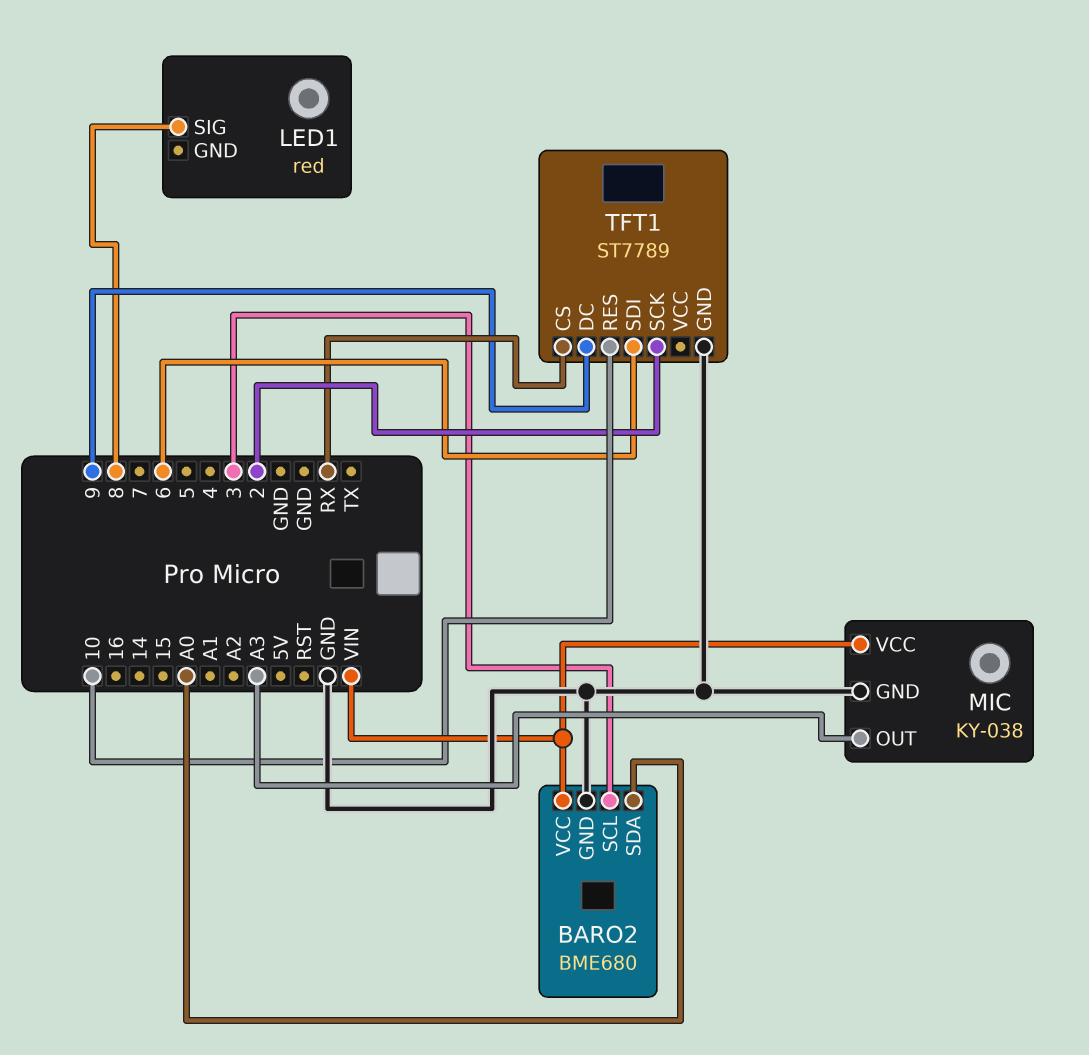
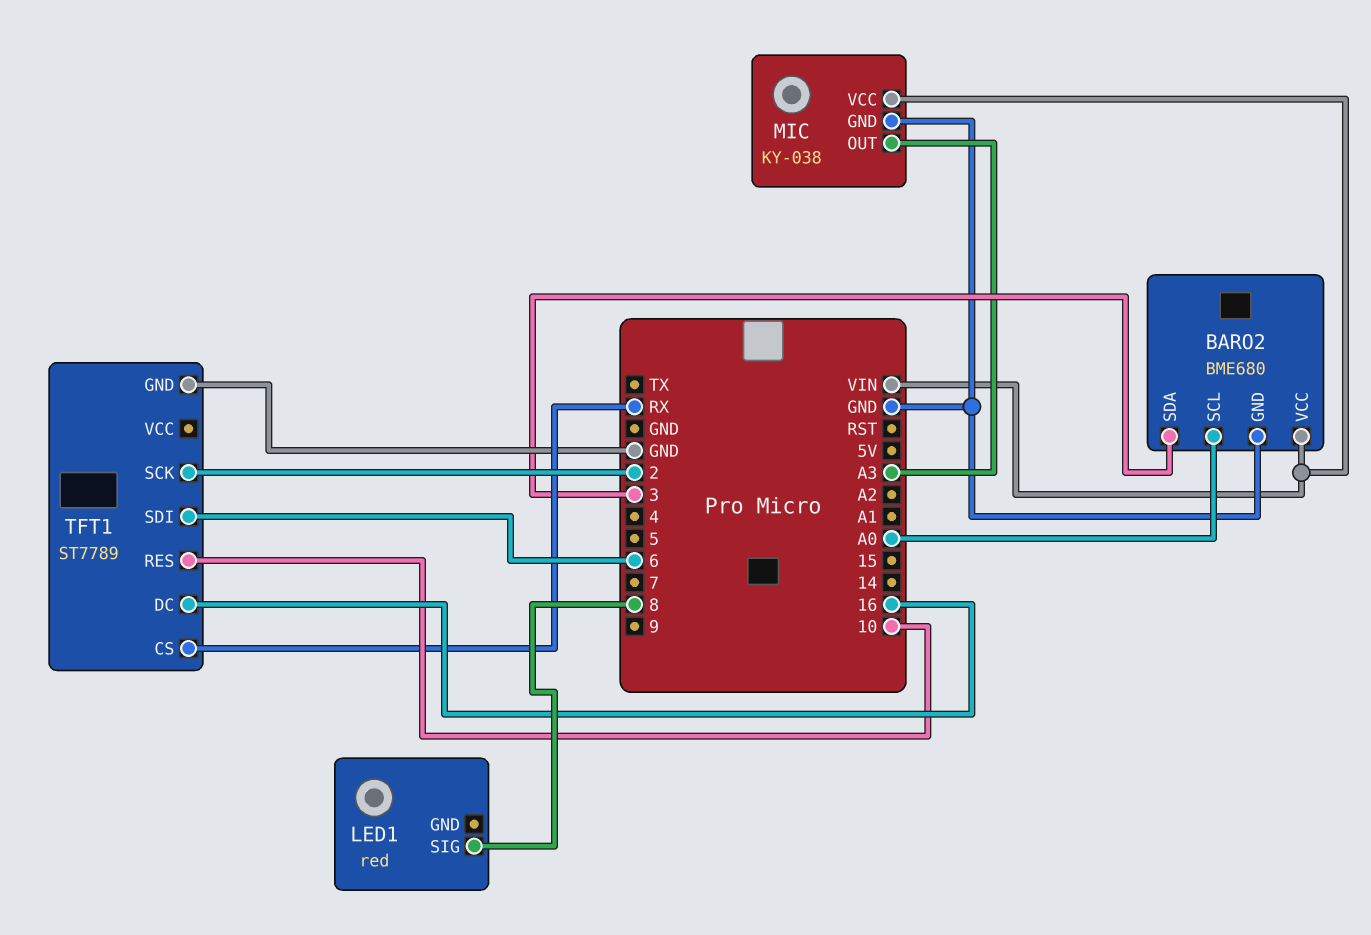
BARO2 pin SCL: 3 -> A0
BARO2 pin SDA: A0 -> 3
TFT1 pin DC: 9 -> 16

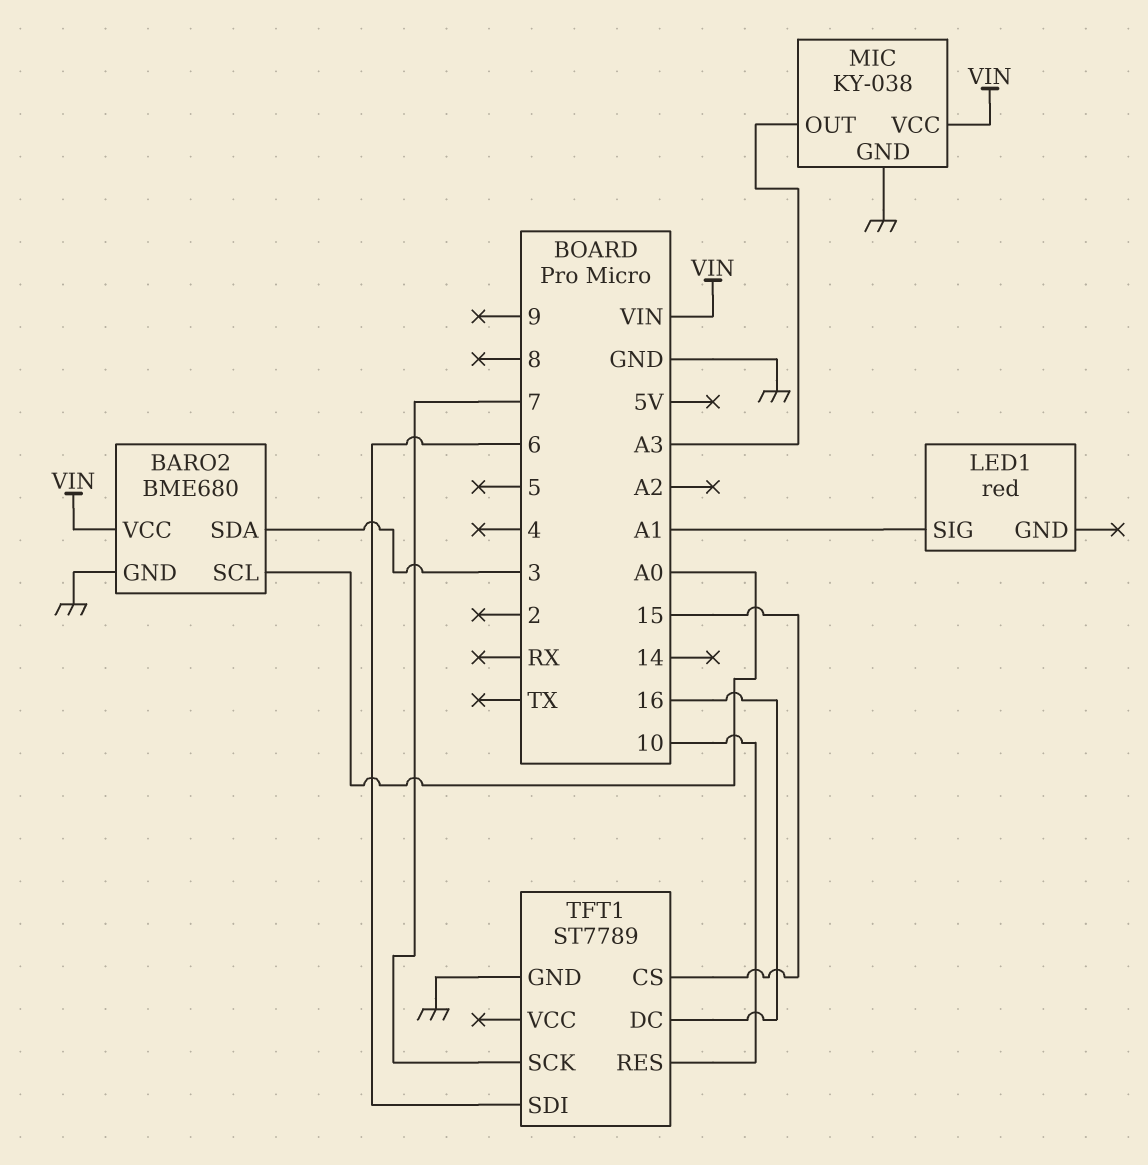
LED1 pin SIG: 8 -> A1
TFT1 pin CS: RX -> 15
TFT1 pin SCK: 2 -> 7

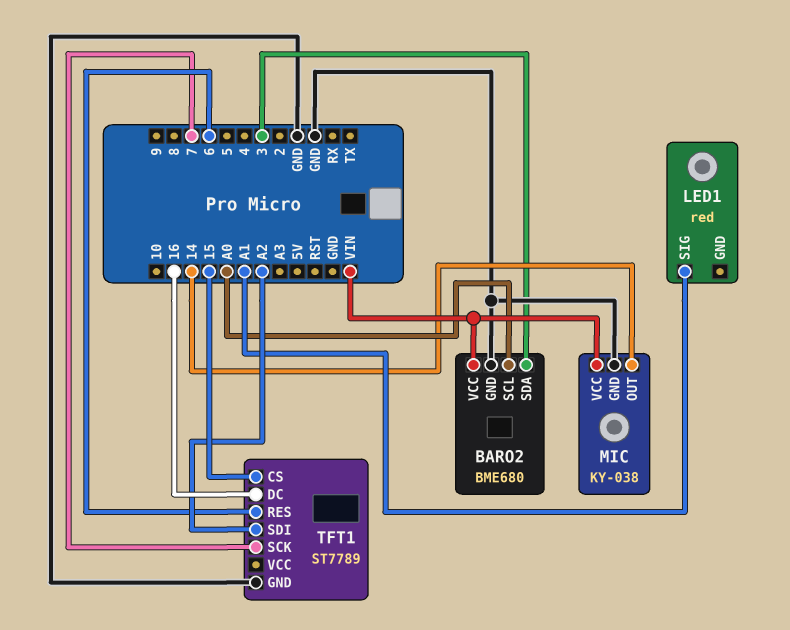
MIC pin OUT: A3 -> 14
TFT1 pin RES: 10 -> 6
TFT1 pin SDI: 6 -> A2

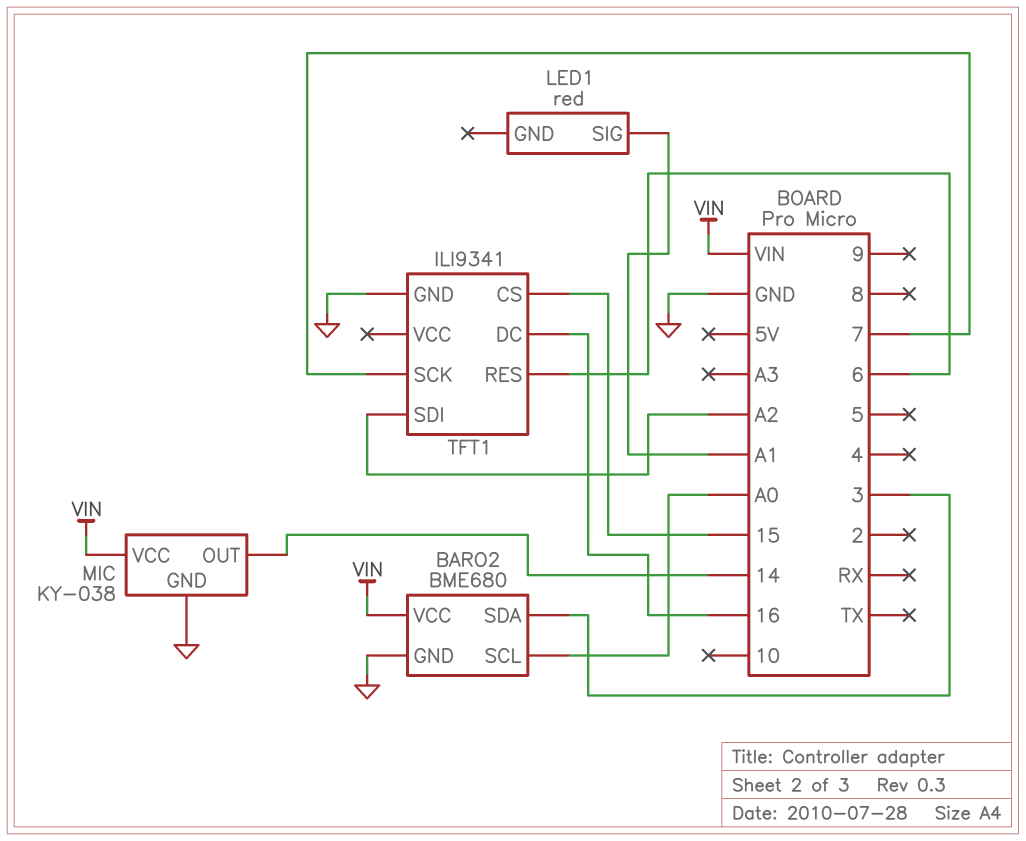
TFT1: ST7789 -> ILI9341

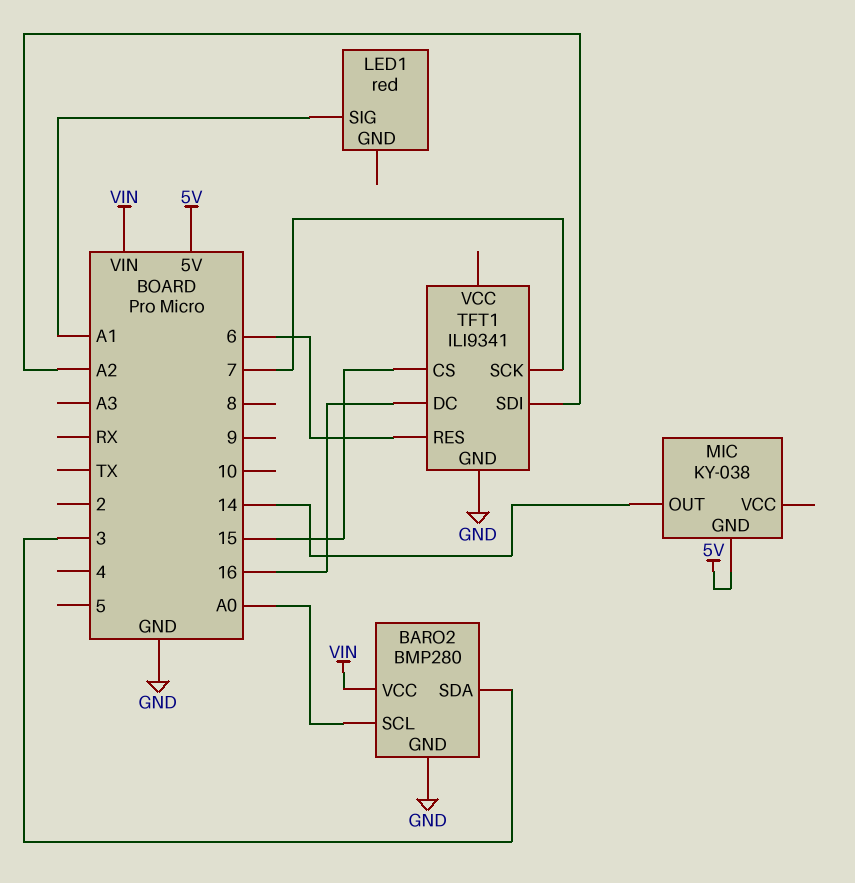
BARO2: BME680 -> BMP280
MIC pin GND: GND -> 5V
MIC pin VCC: VIN -> none

